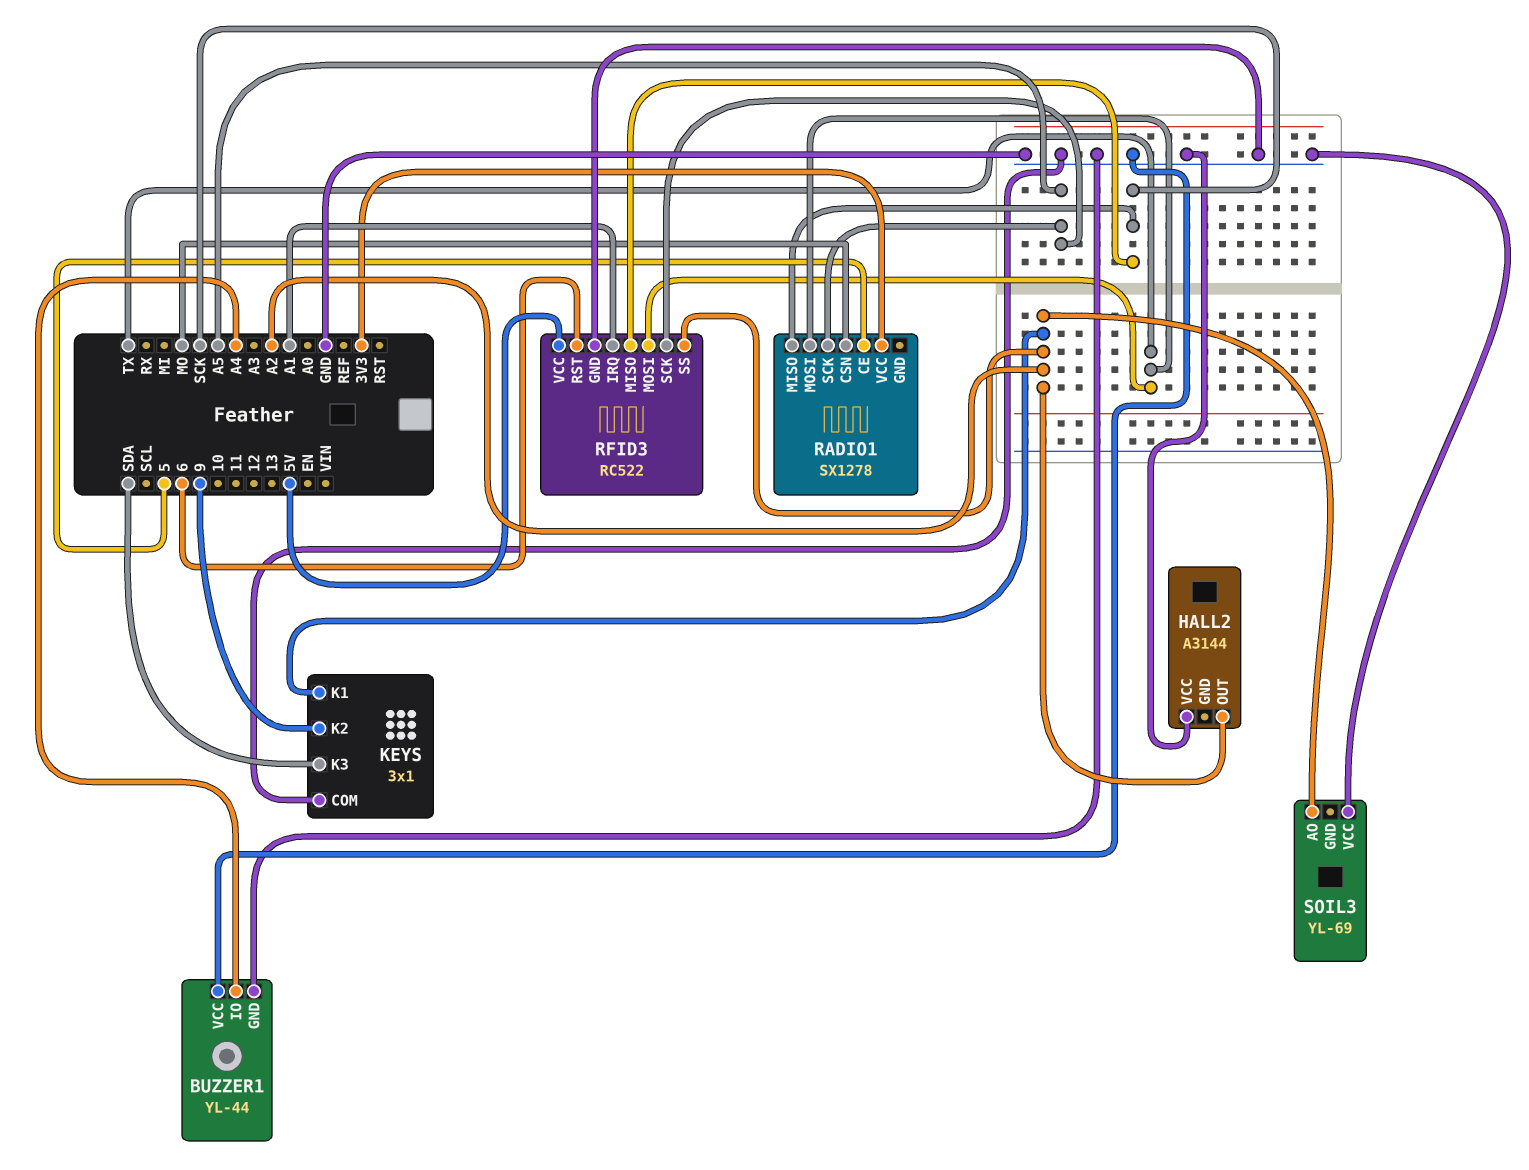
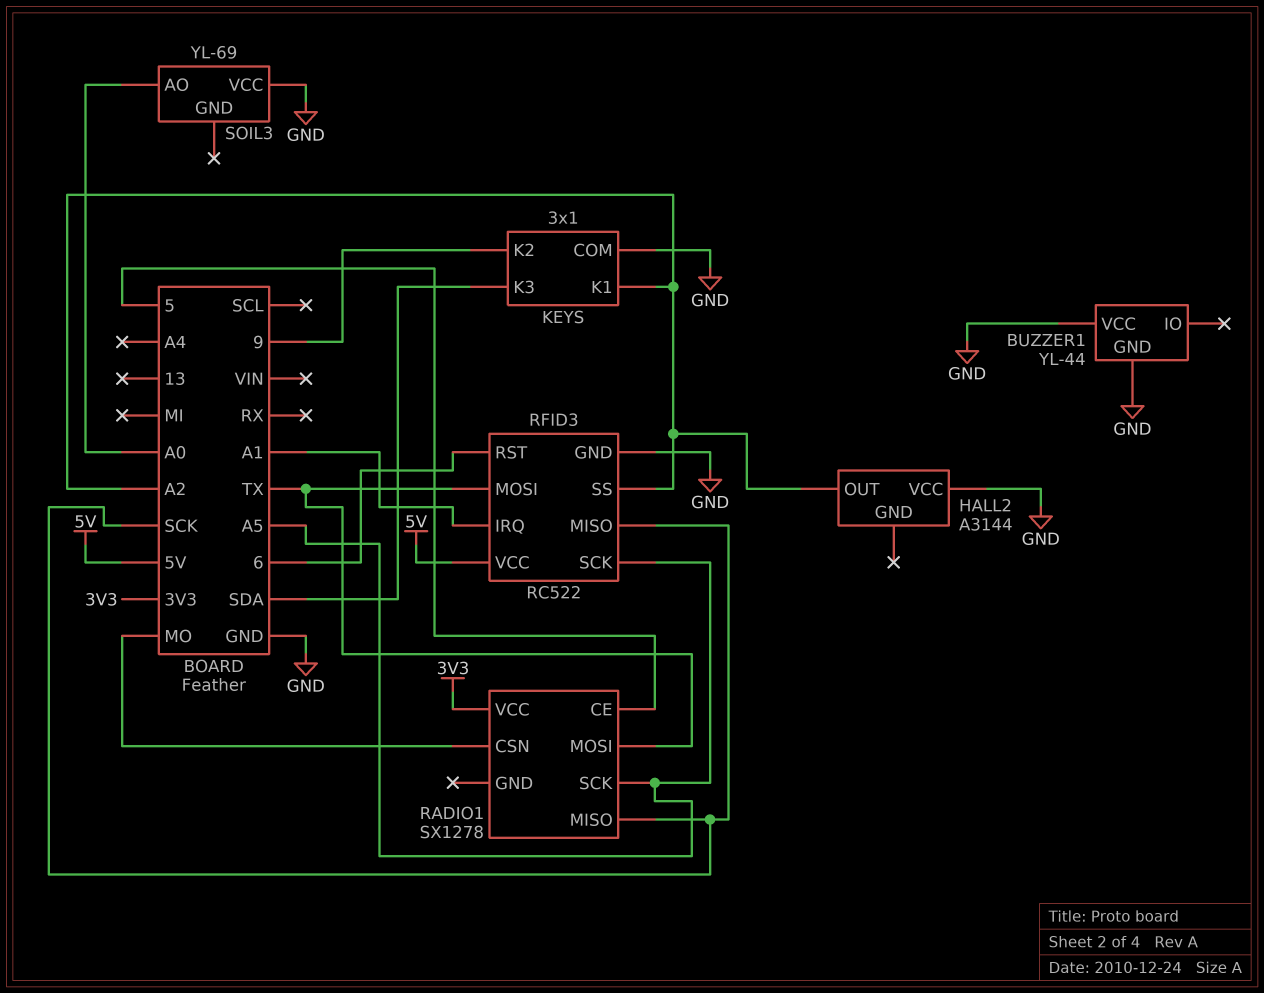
BUZZER1 pin IO: A4 -> none
SOIL3 pin AO: A2 -> A0

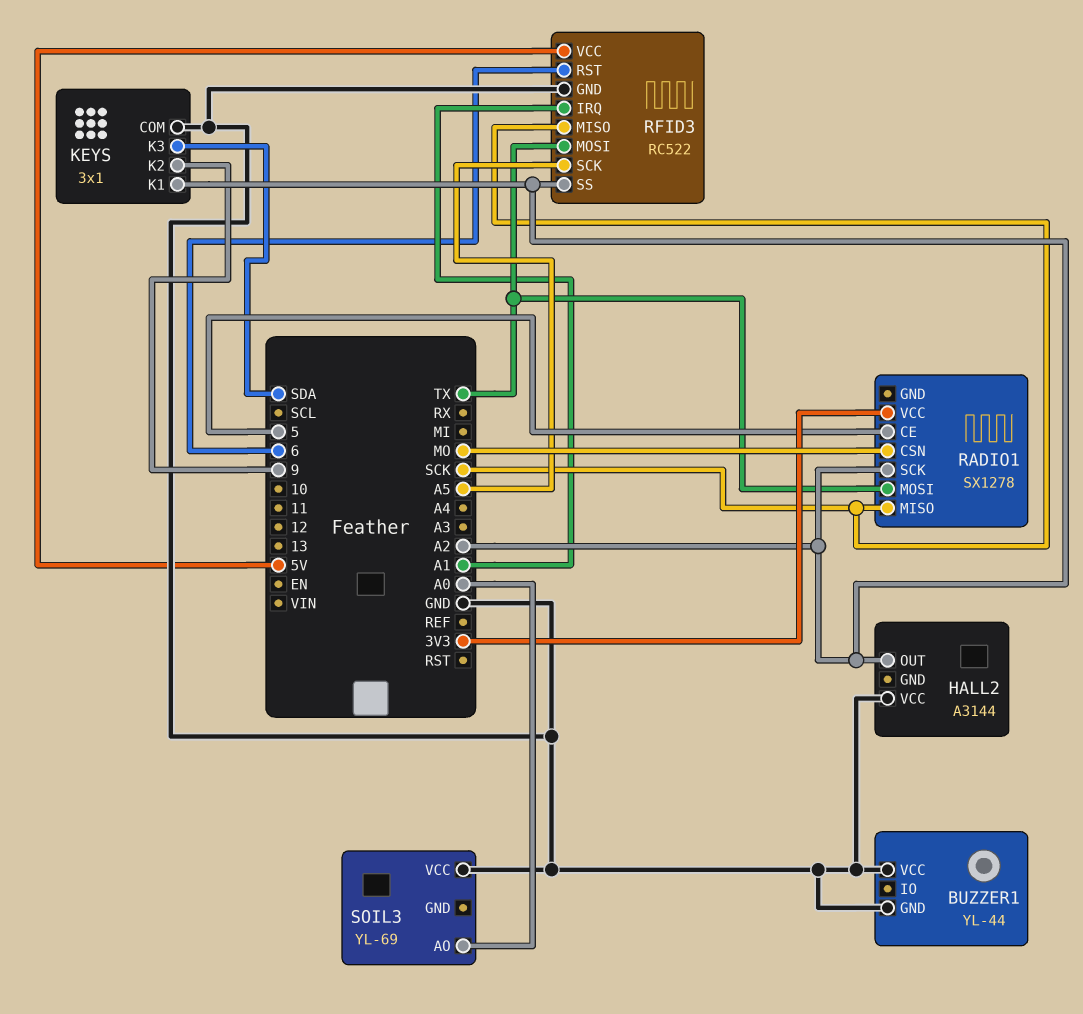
RADIO1 pin SCK: A5 -> A2

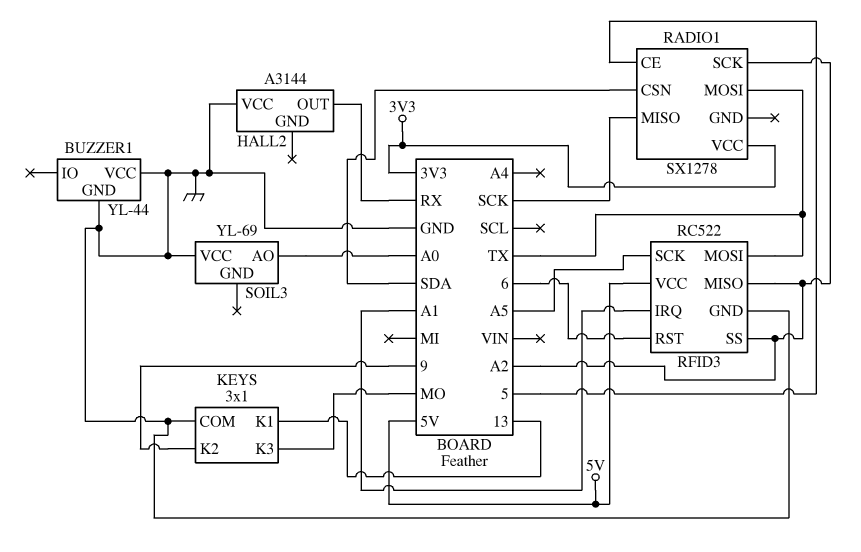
HALL2 pin OUT: A2 -> RX
KEYS pin K1: A2 -> 13
KEYS pin K3: SDA -> MO
RADIO1 pin CSN: MO -> SDA
RFID3 pin MISO: SCK -> A2

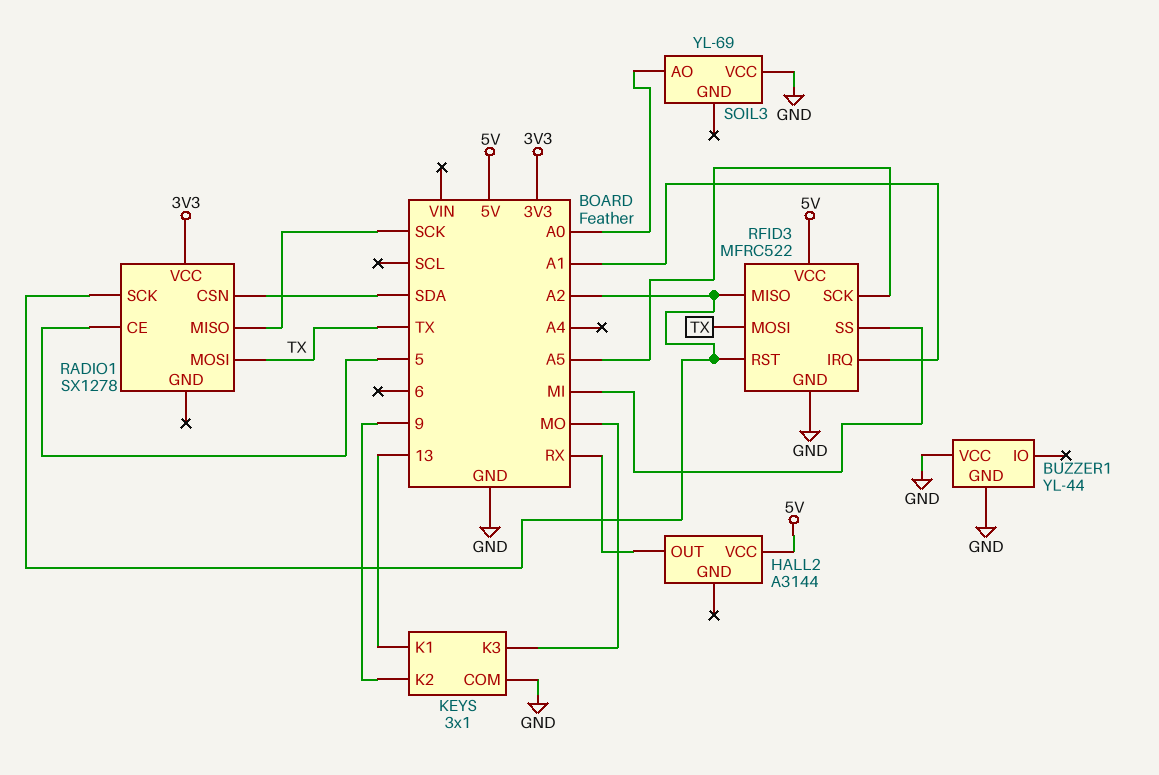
HALL2 pin VCC: GND -> 5V
RFID3: RC522 -> MFRC522
RFID3 pin RST: 6 -> A2
RFID3 pin SS: A2 -> MI

